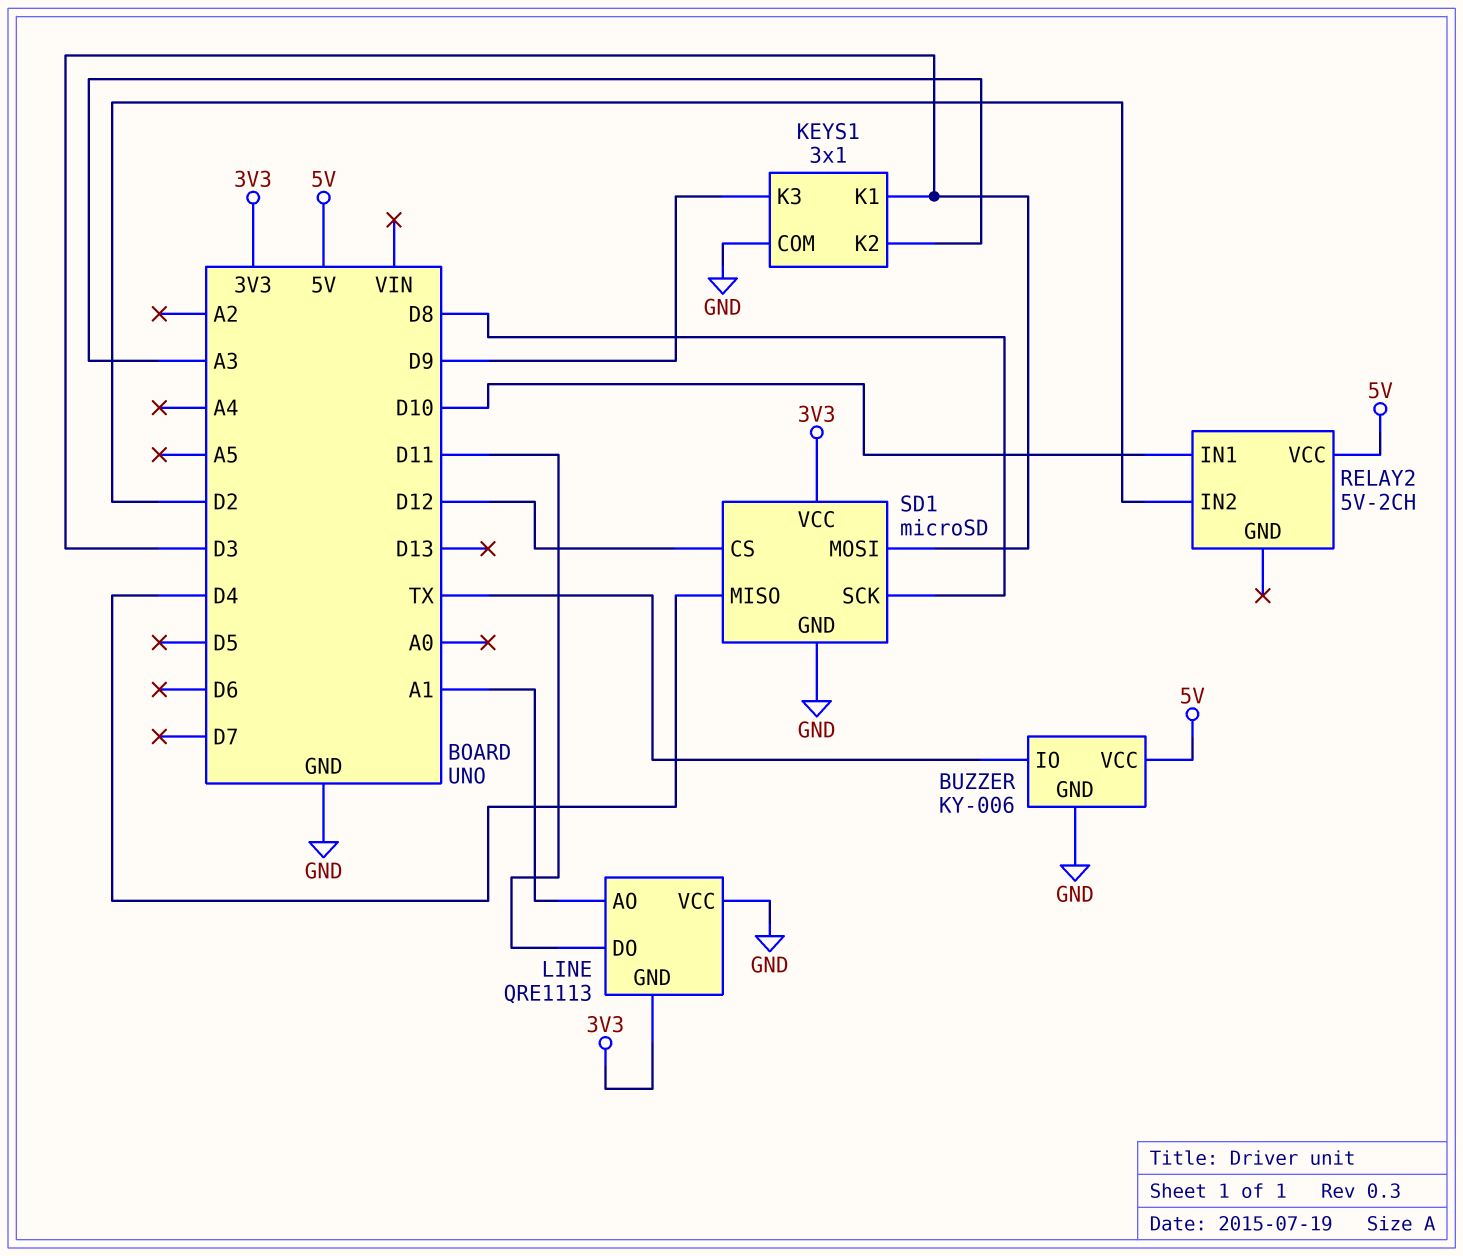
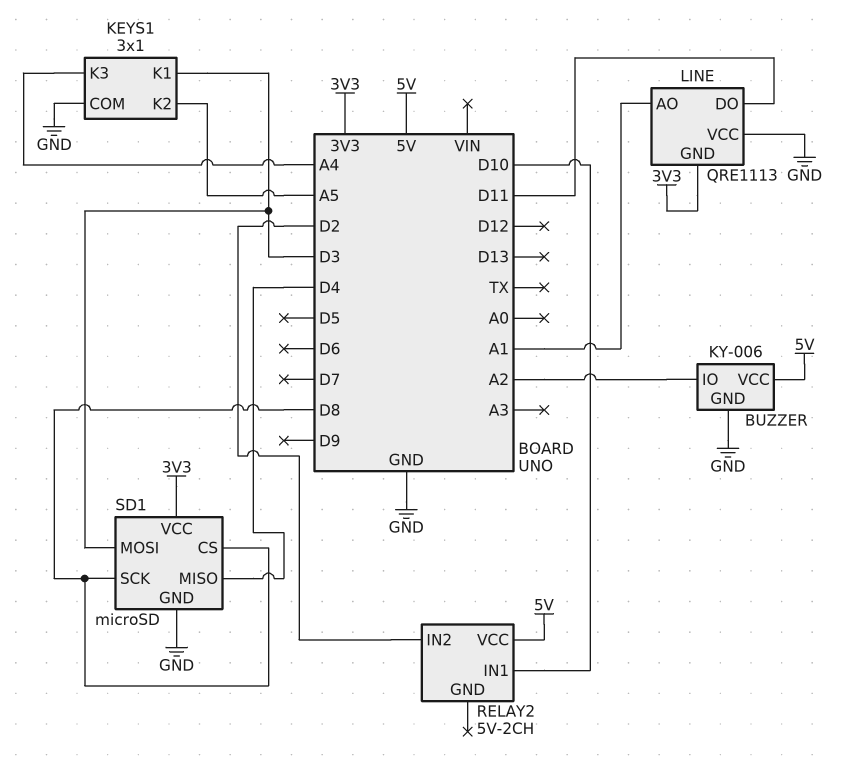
BUZZER pin IO: TX -> A2
KEYS1 pin K2: A3 -> A5
KEYS1 pin K3: D9 -> A4
SD1 pin CS: D12 -> D8

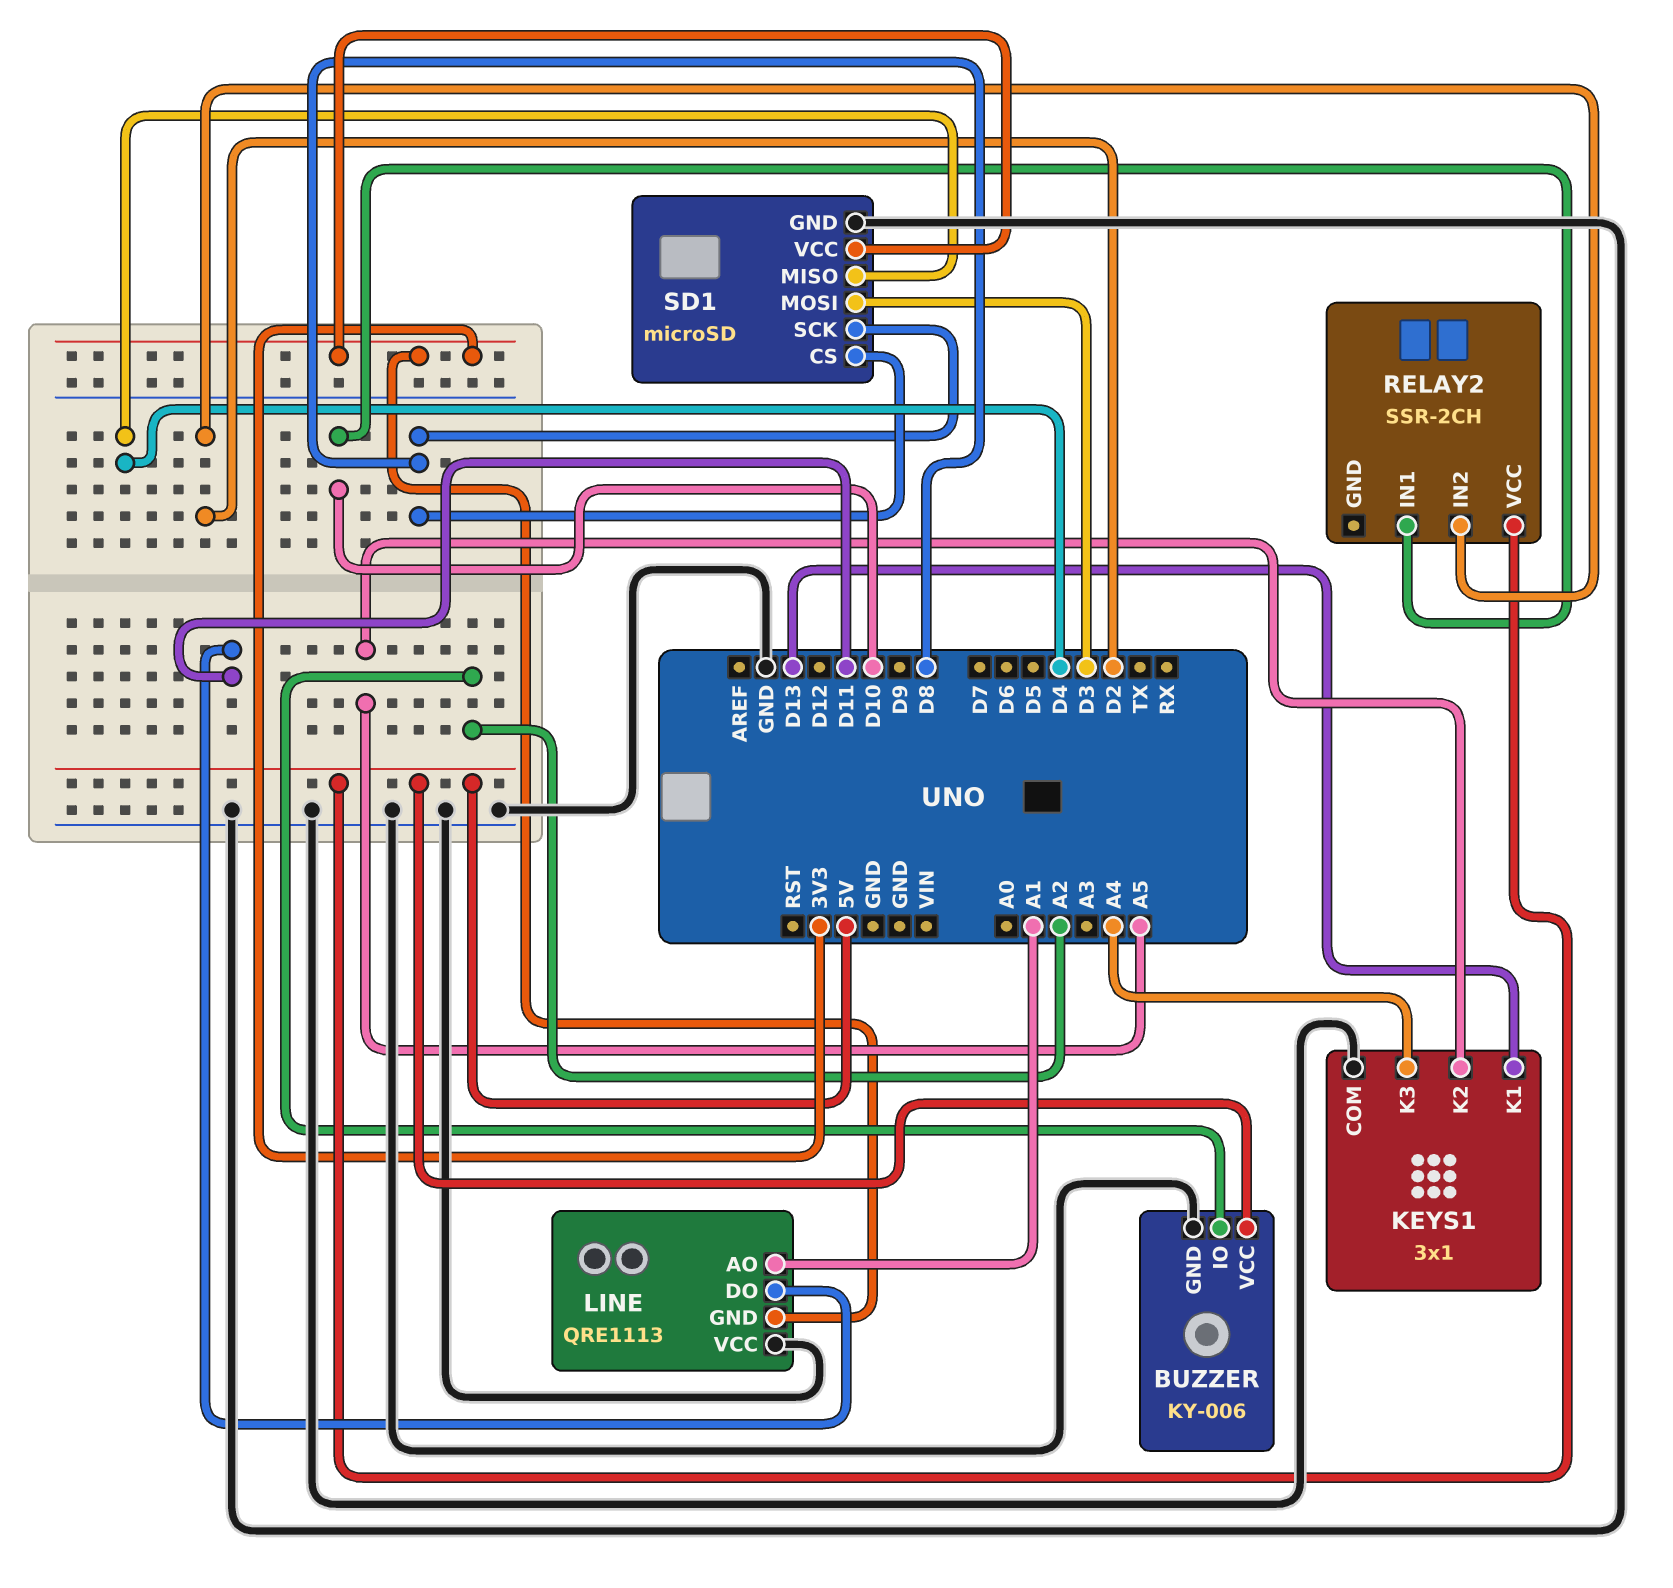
KEYS1 pin K1: D3 -> D13
RELAY2: 5V-2CH -> SSR-2CH

